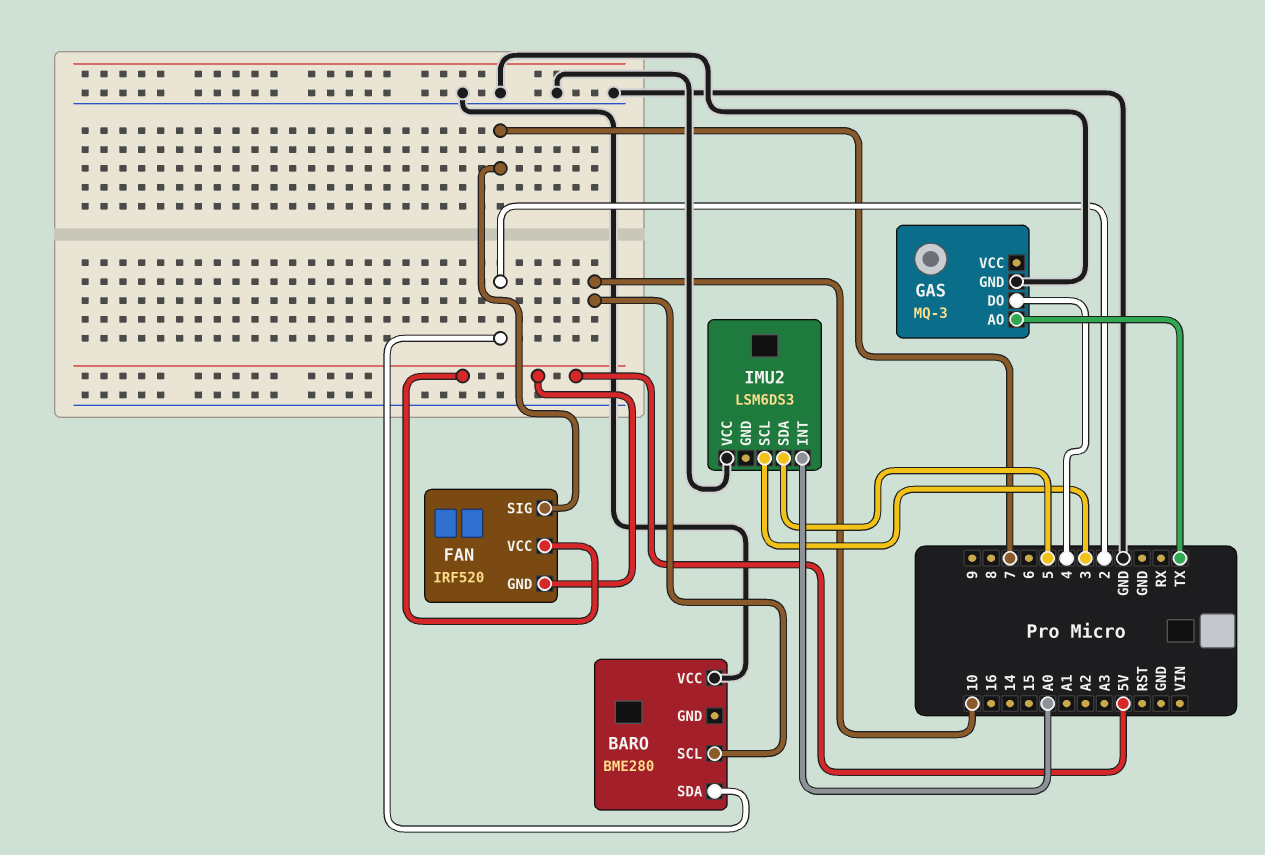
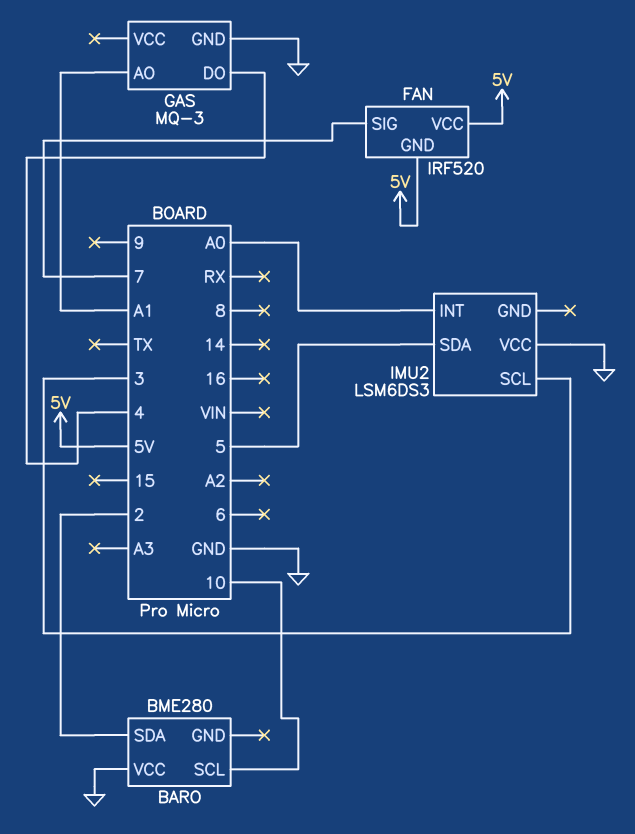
GAS pin AO: TX -> A1

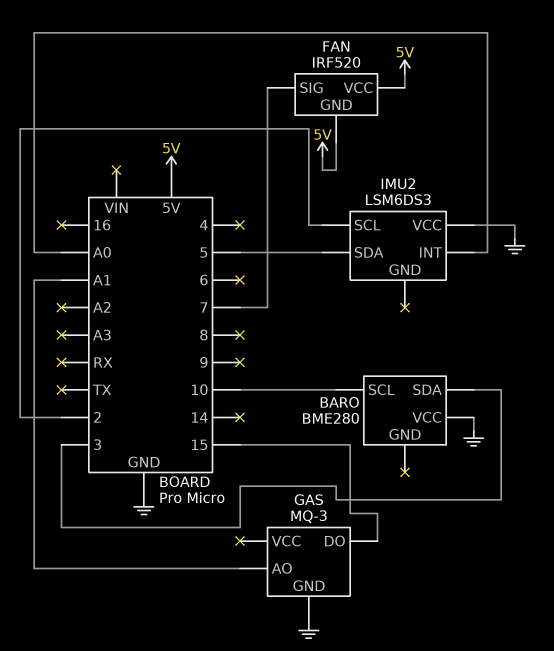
BARO pin SDA: 2 -> 3
GAS pin DO: 4 -> 15
IMU2 pin SCL: 3 -> 2

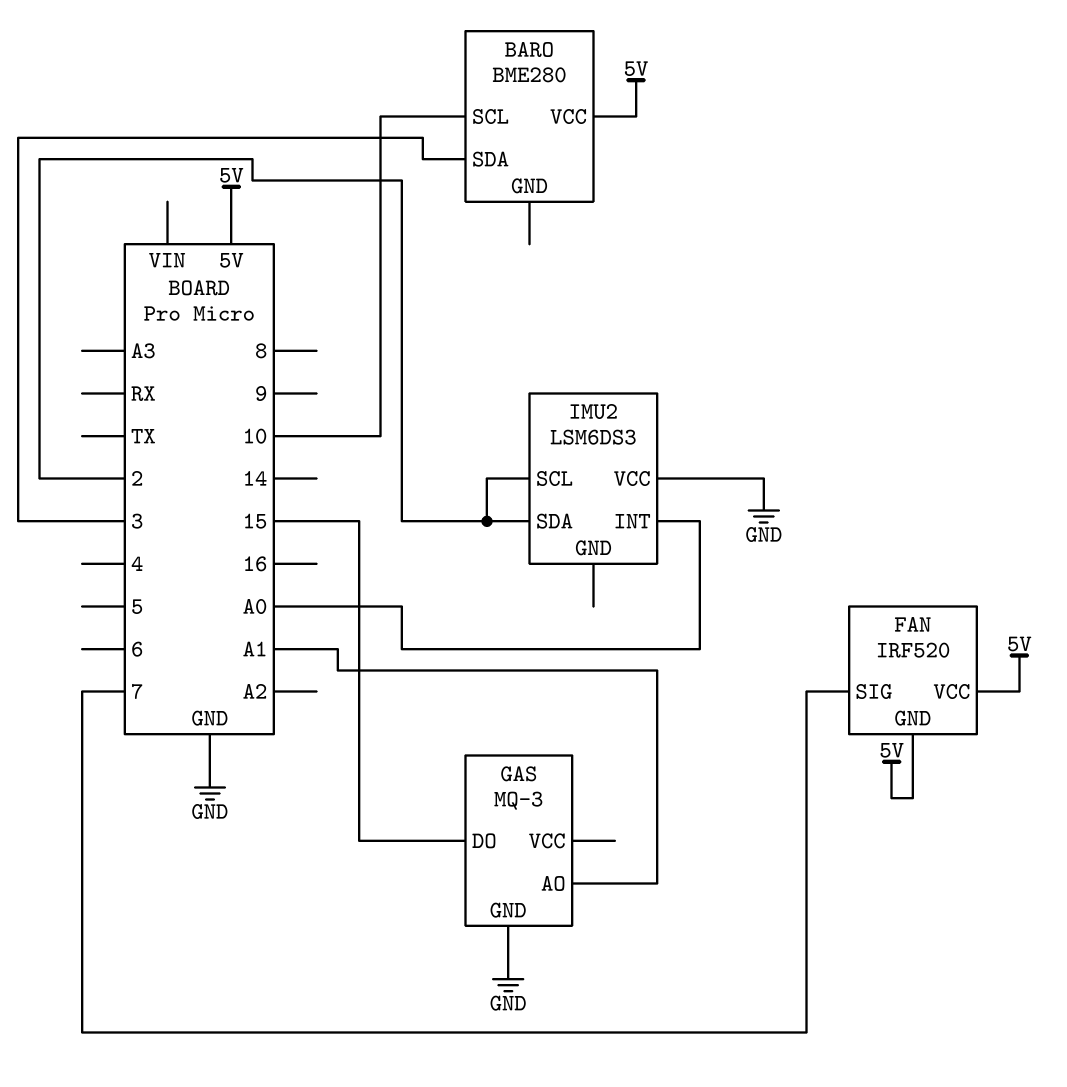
BARO pin VCC: GND -> 5V
IMU2 pin SDA: 5 -> 2

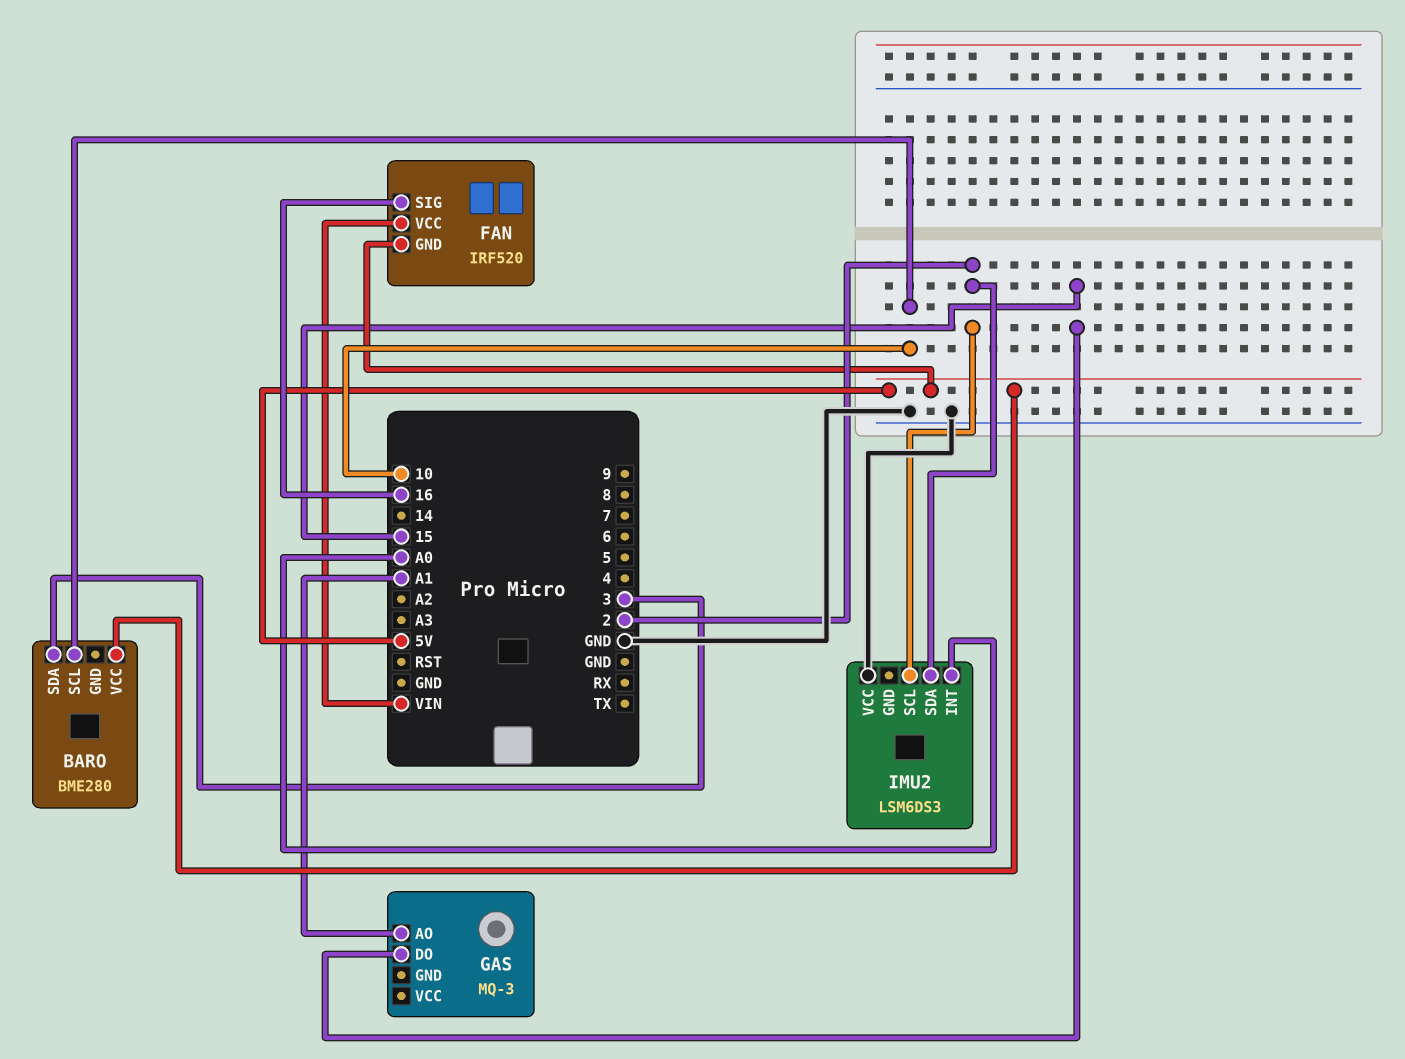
FAN pin SIG: 7 -> 16
FAN pin VCC: 5V -> VIN
GAS pin GND: GND -> none

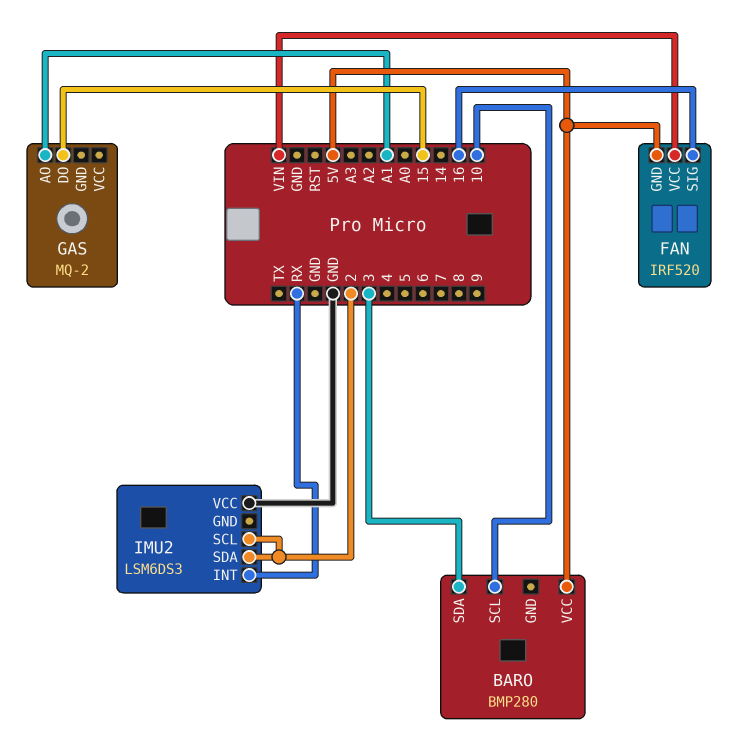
BARO: BME280 -> BMP280
GAS: MQ-3 -> MQ-2
IMU2 pin INT: A0 -> RX

